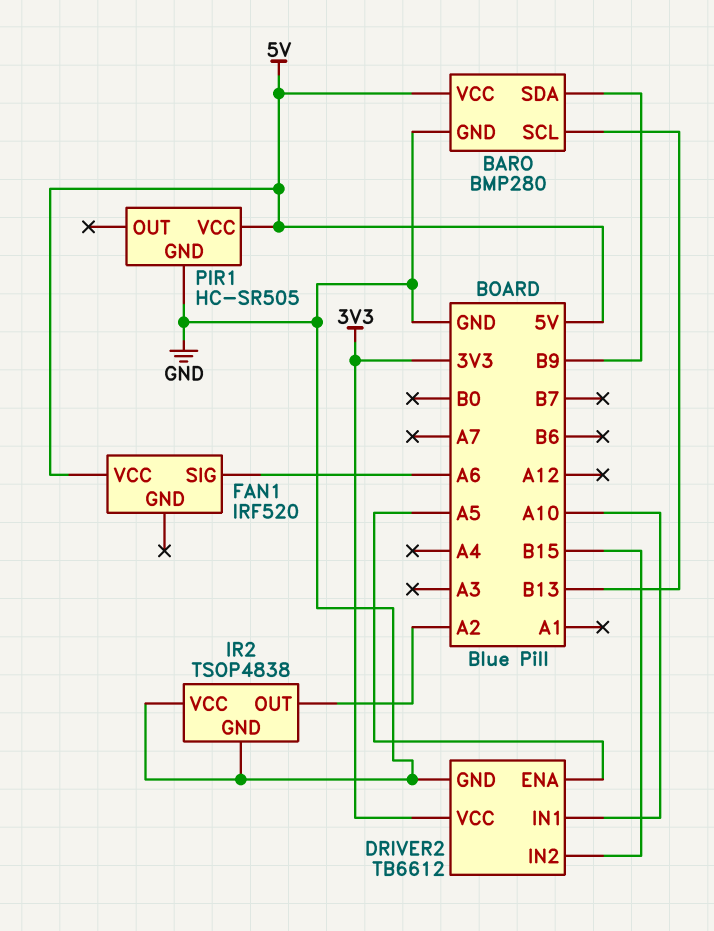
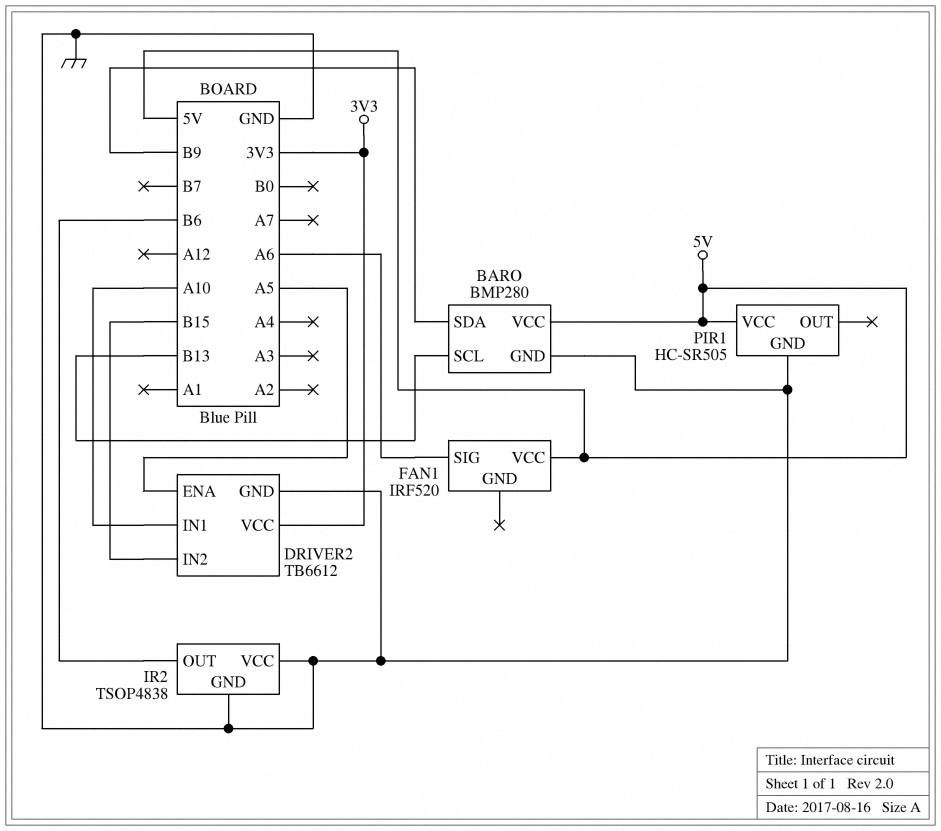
IR2 pin OUT: A2 -> B6

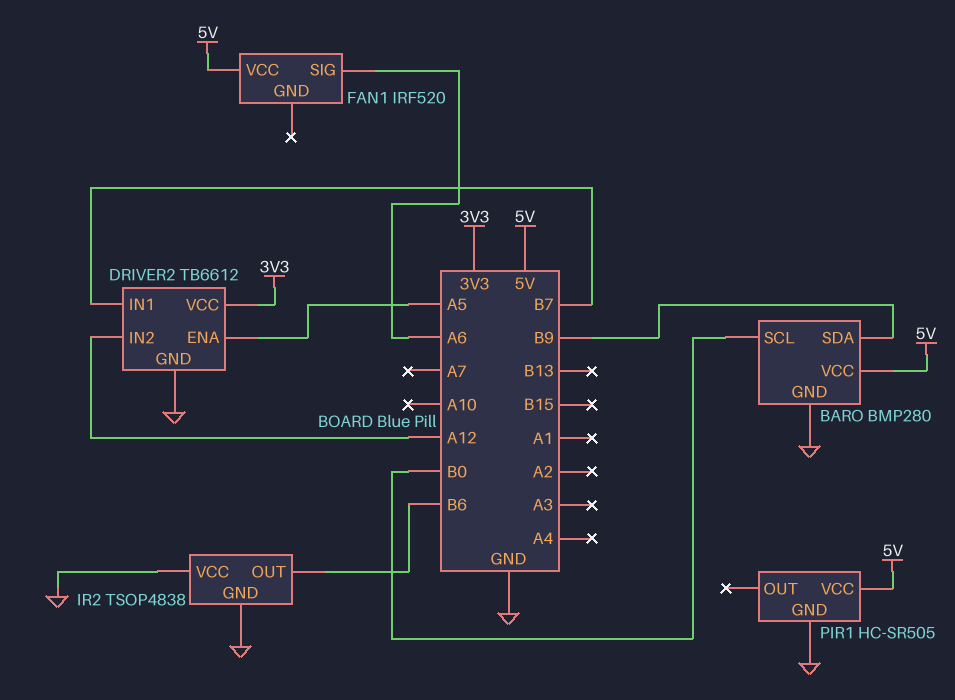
BARO pin SCL: B13 -> B0
DRIVER2 pin IN1: A10 -> B7
DRIVER2 pin IN2: B15 -> A12

